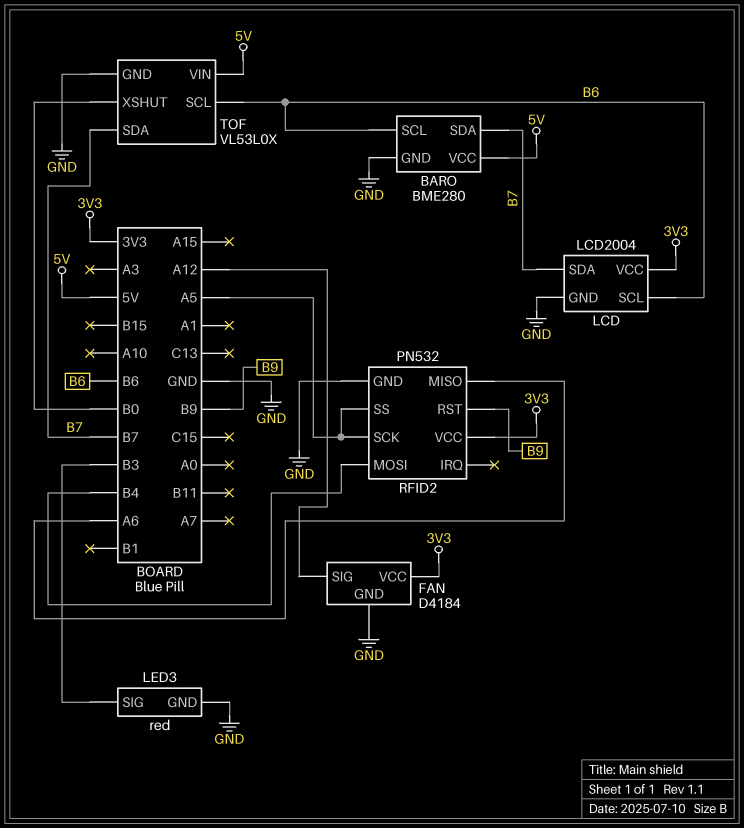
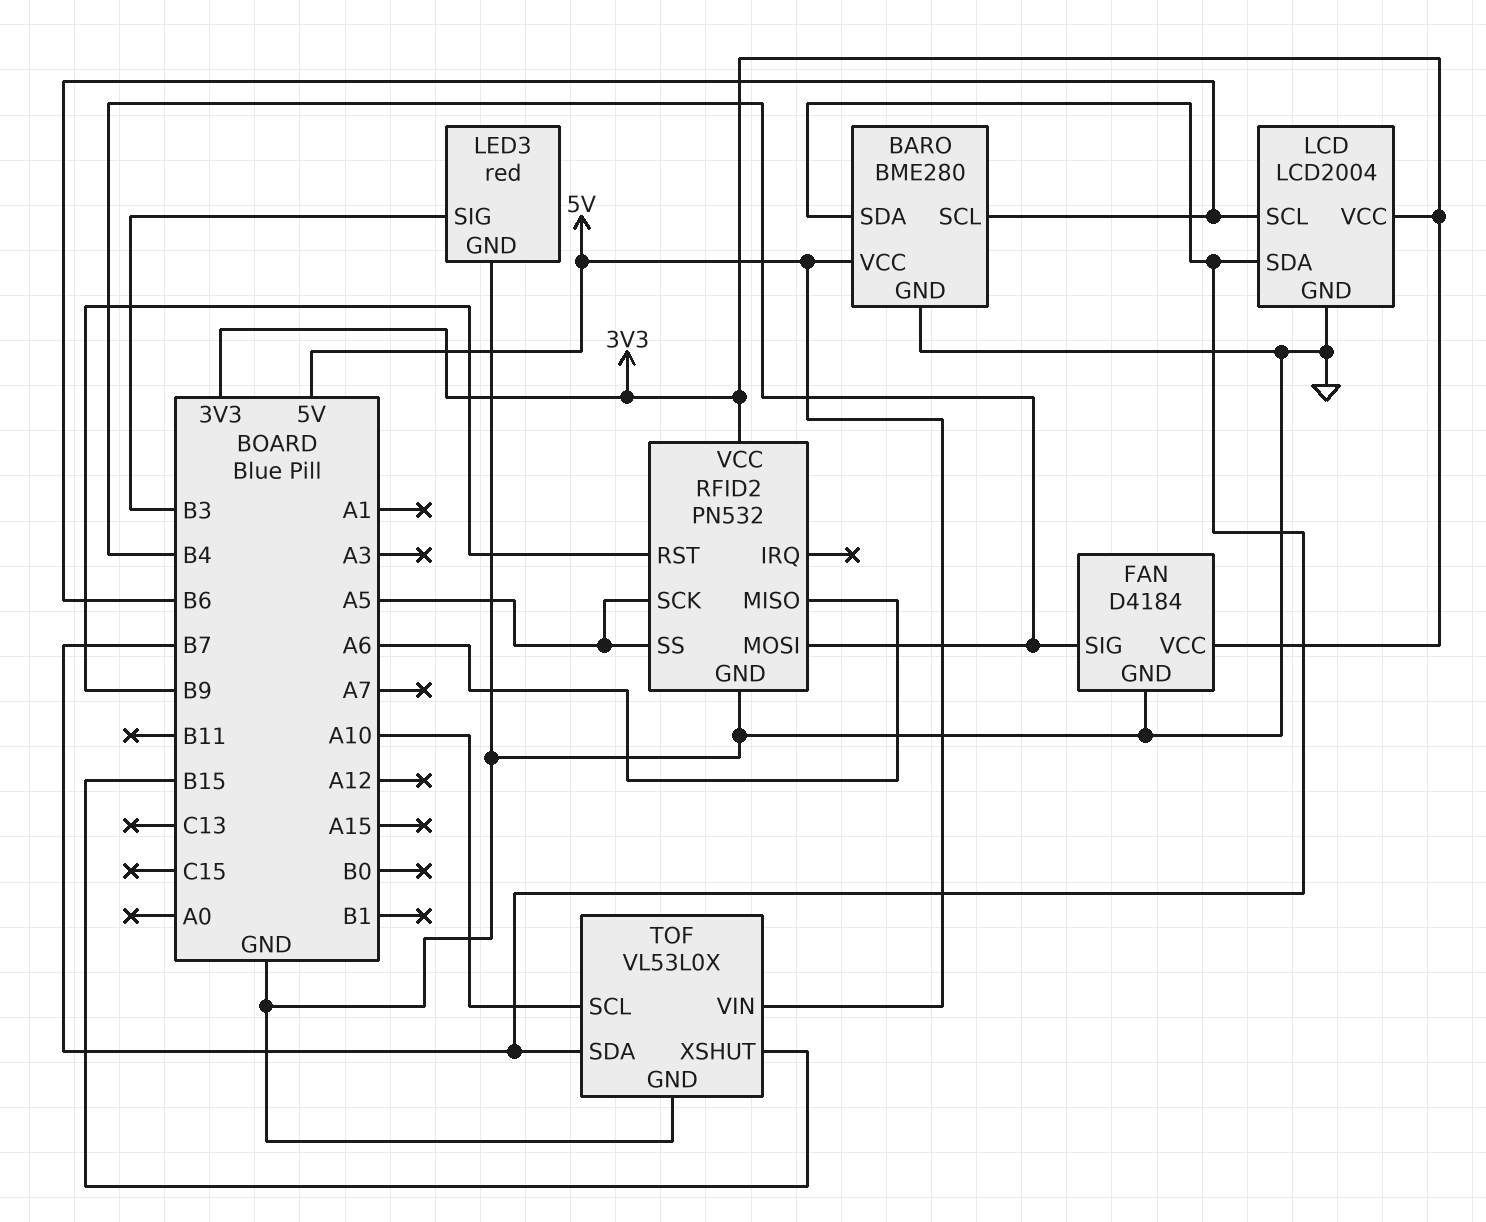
FAN pin SIG: A12 -> B4
TOF pin SCL: B6 -> A10
TOF pin XSHUT: B0 -> B15

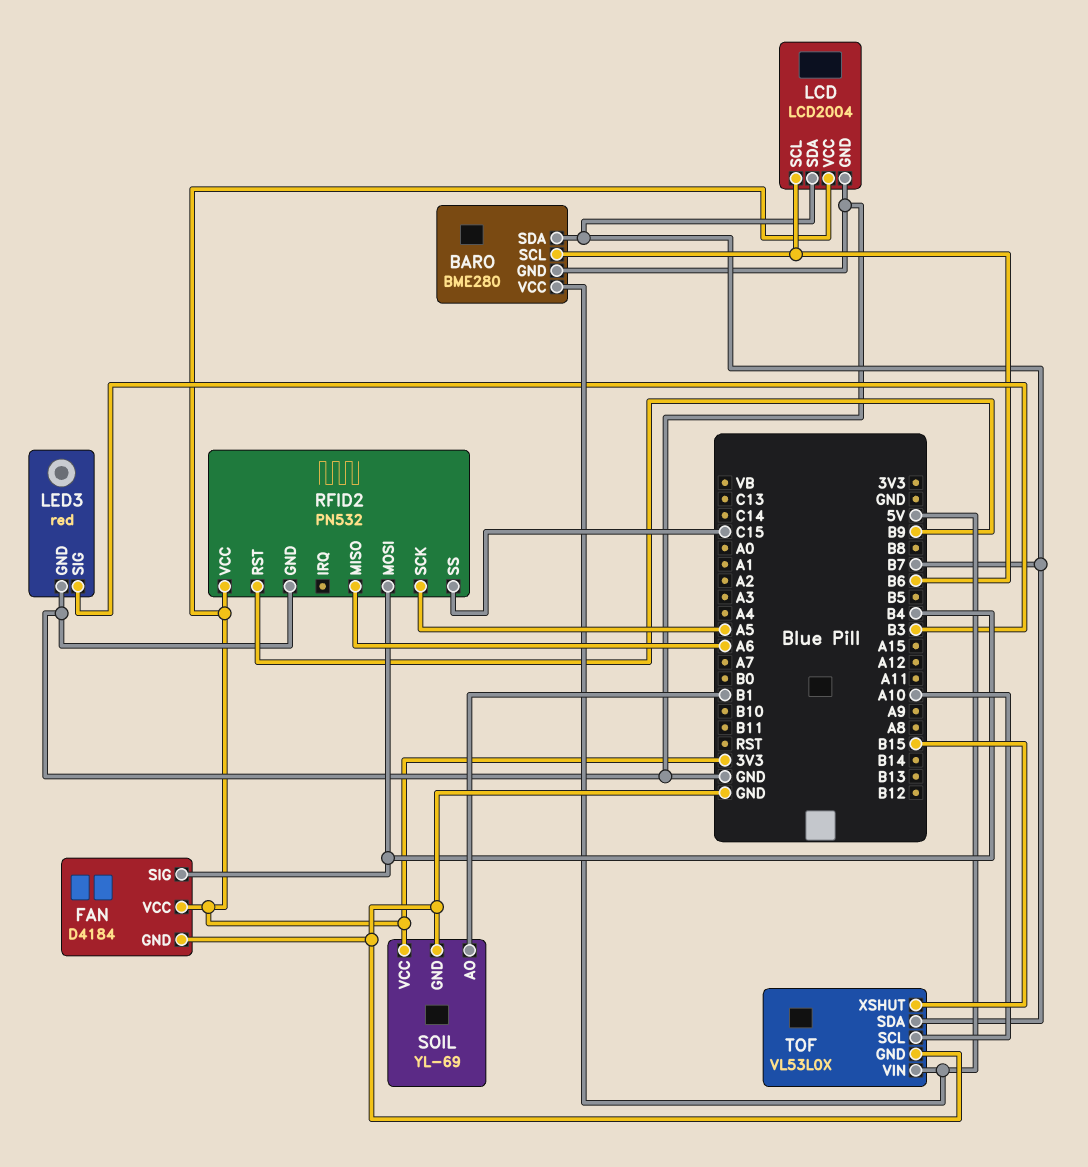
RFID2 pin SS: A5 -> C15
SOIL: none -> YL-69
SOIL pin AO: none -> B1
SOIL pin GND: none -> GND
SOIL pin VCC: none -> 3V3

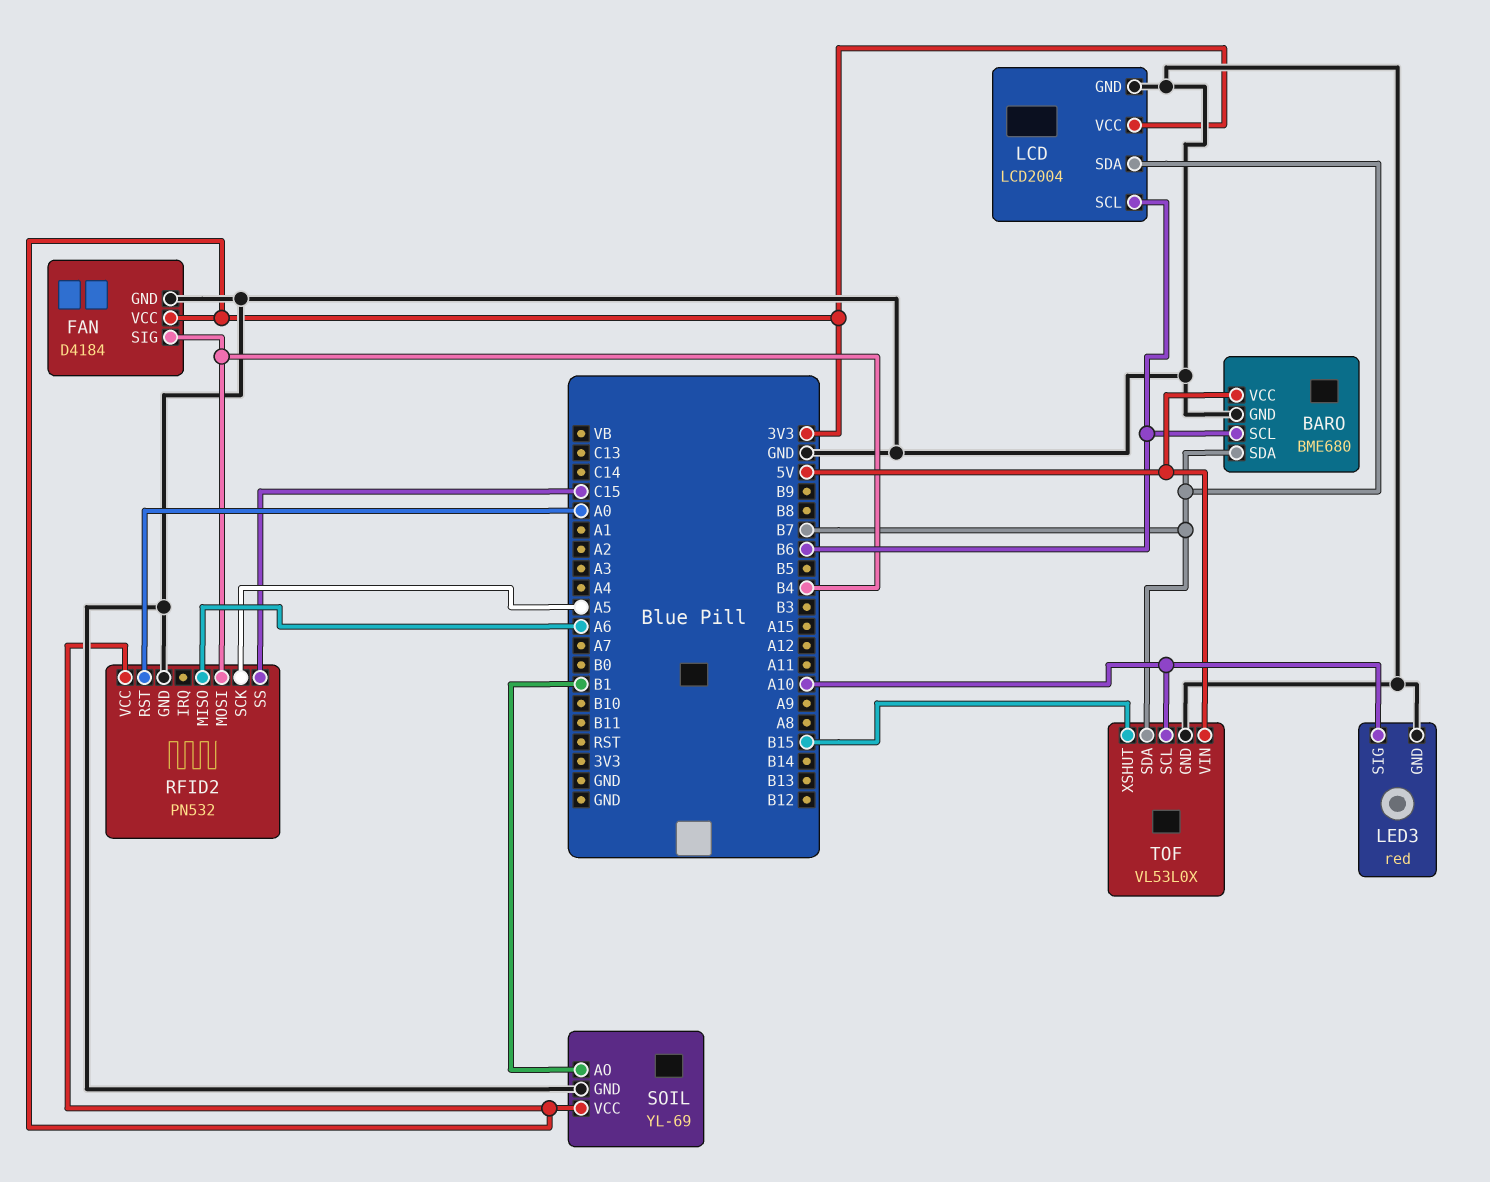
BARO: BME280 -> BME680
LED3 pin SIG: B3 -> A10
RFID2 pin RST: B9 -> A0

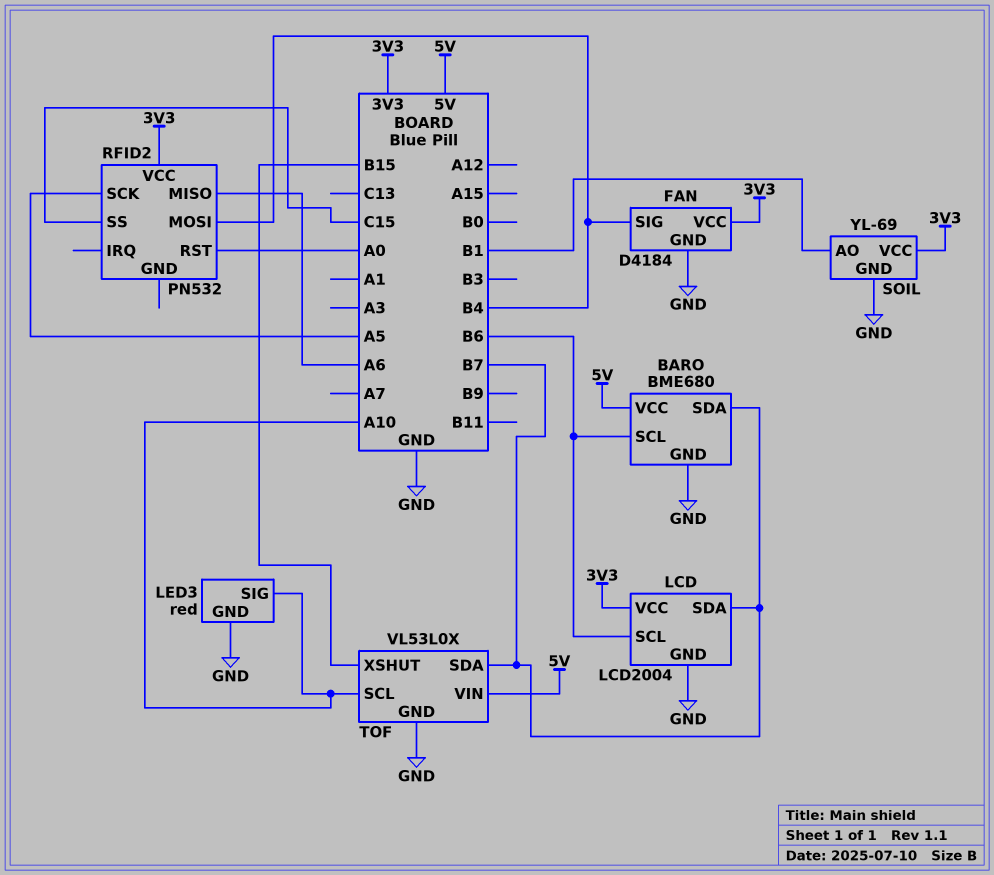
RFID2 pin GND: GND -> none

